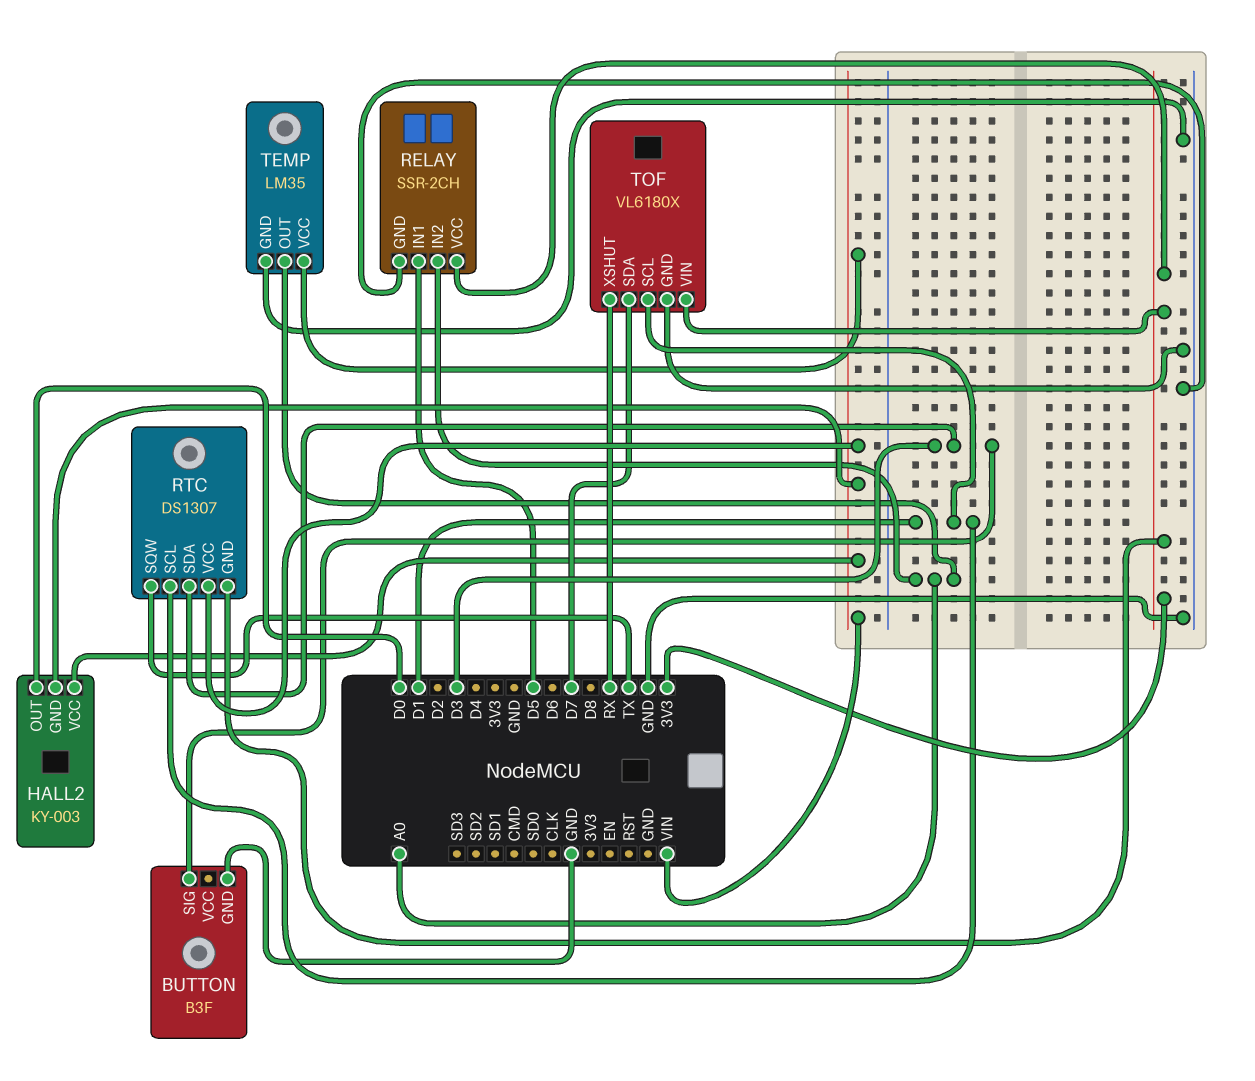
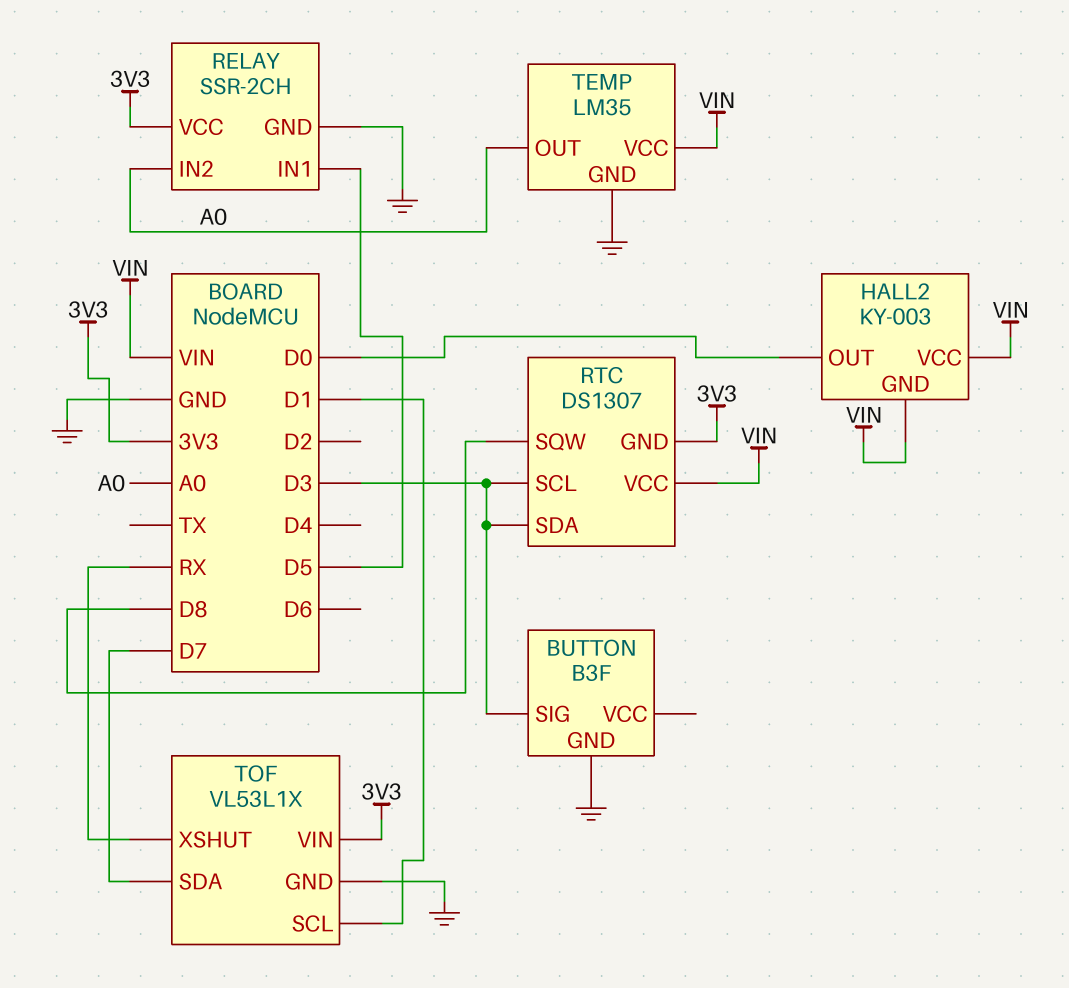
RTC pin SCL: D1 -> D3
RTC pin SQW: TX -> D8
TOF: VL6180X -> VL53L1X

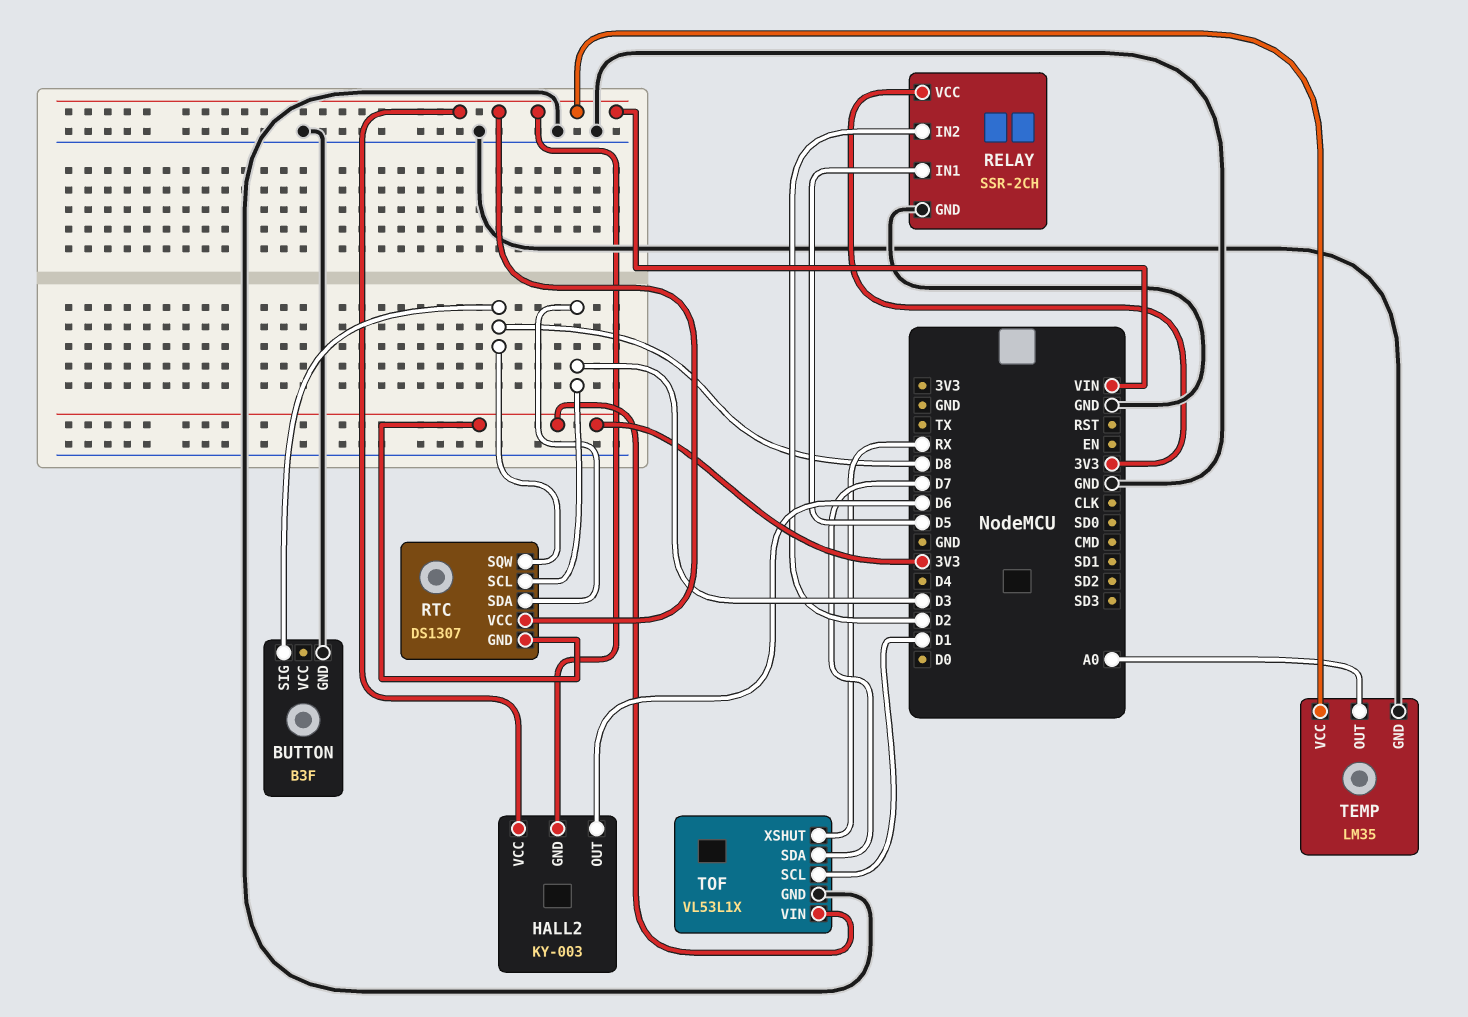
BUTTON pin SIG: D3 -> D8
HALL2 pin OUT: D0 -> D6
RELAY pin IN2: A0 -> D2

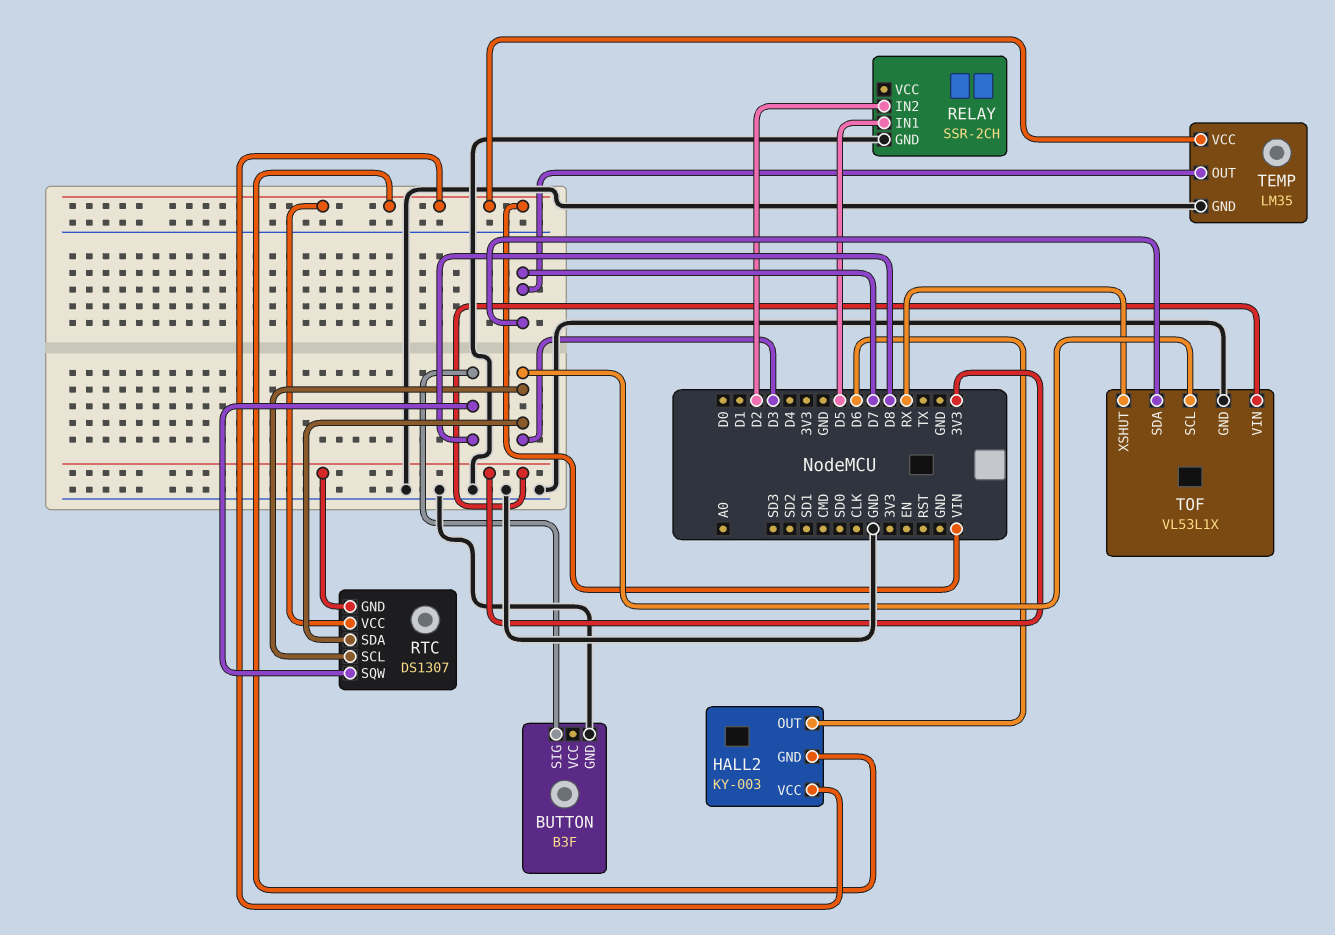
RELAY pin VCC: 3V3 -> none
TEMP pin OUT: A0 -> D7
TOF pin SCL: D1 -> D3

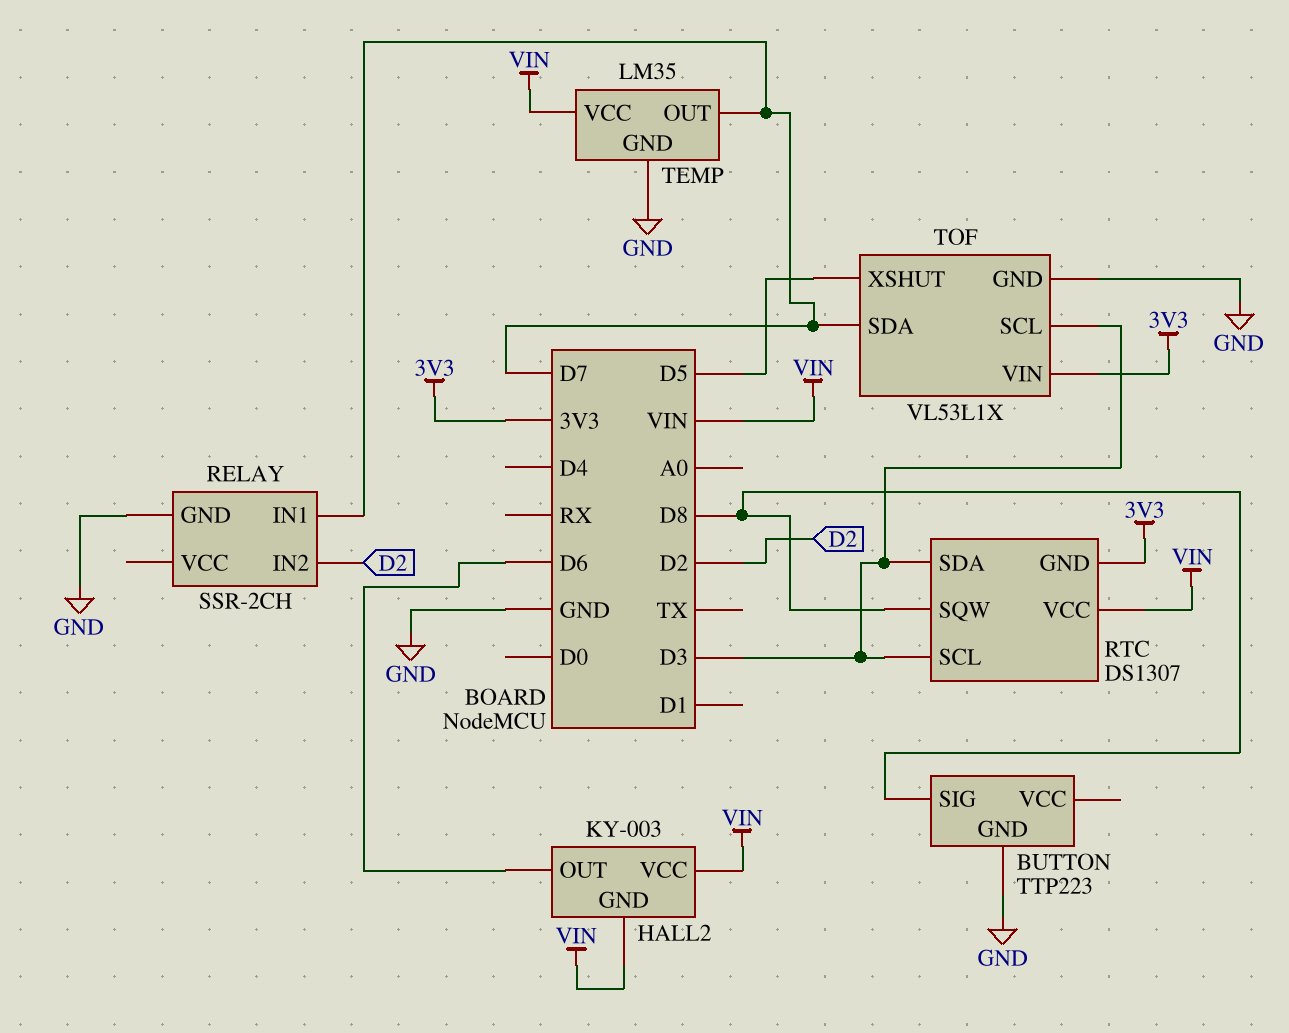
BUTTON: B3F -> TTP223
RELAY pin IN1: D5 -> D7
TOF pin XSHUT: RX -> D5

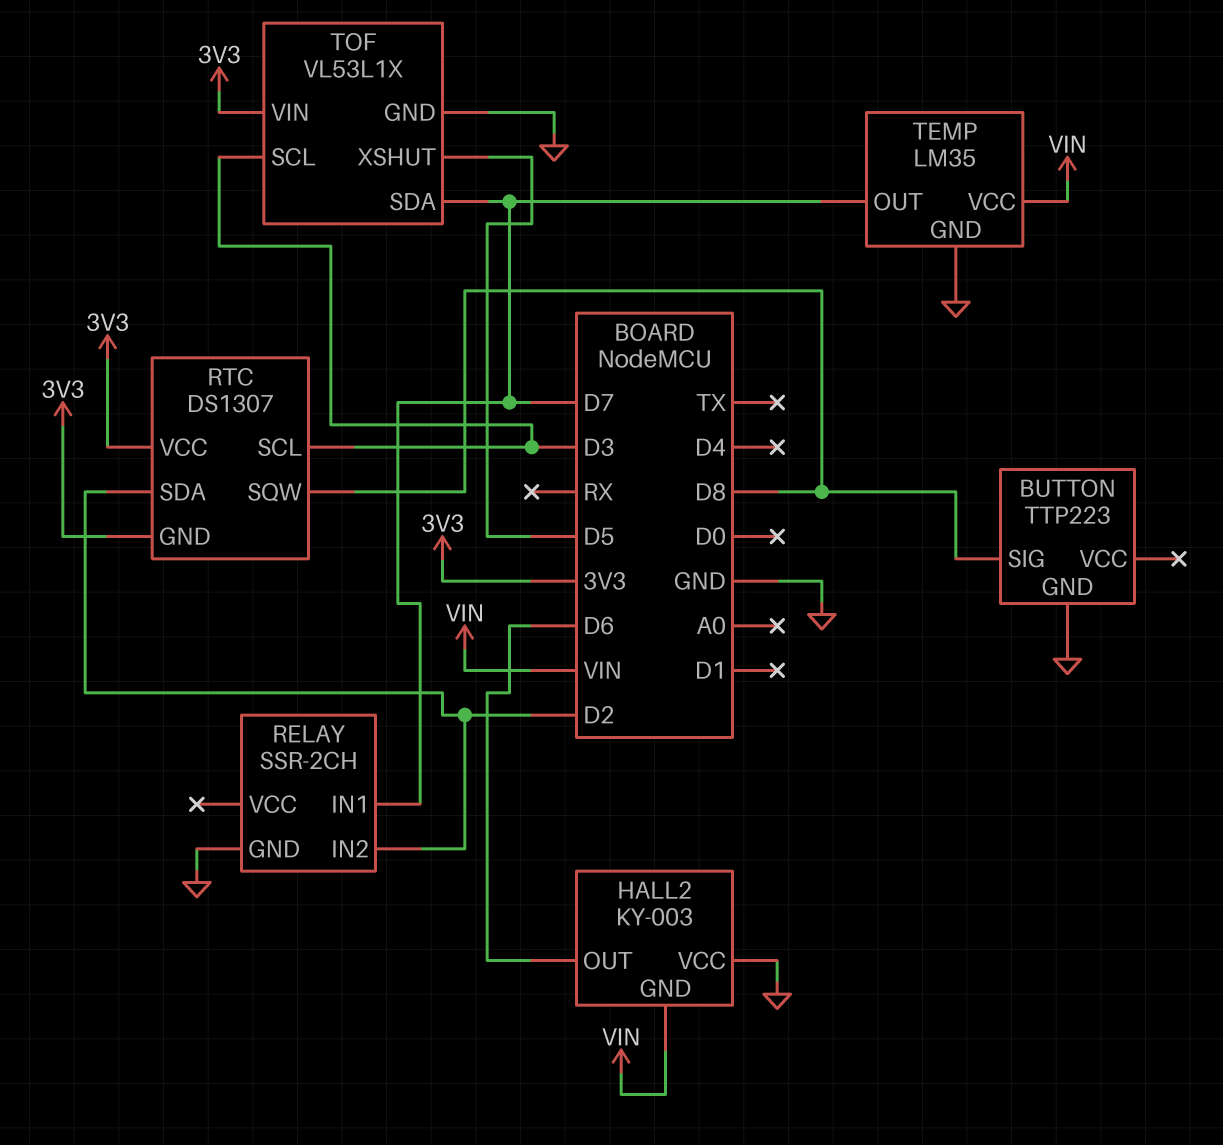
HALL2 pin VCC: VIN -> GND
RTC pin SDA: D3 -> D2
RTC pin VCC: VIN -> 3V3

